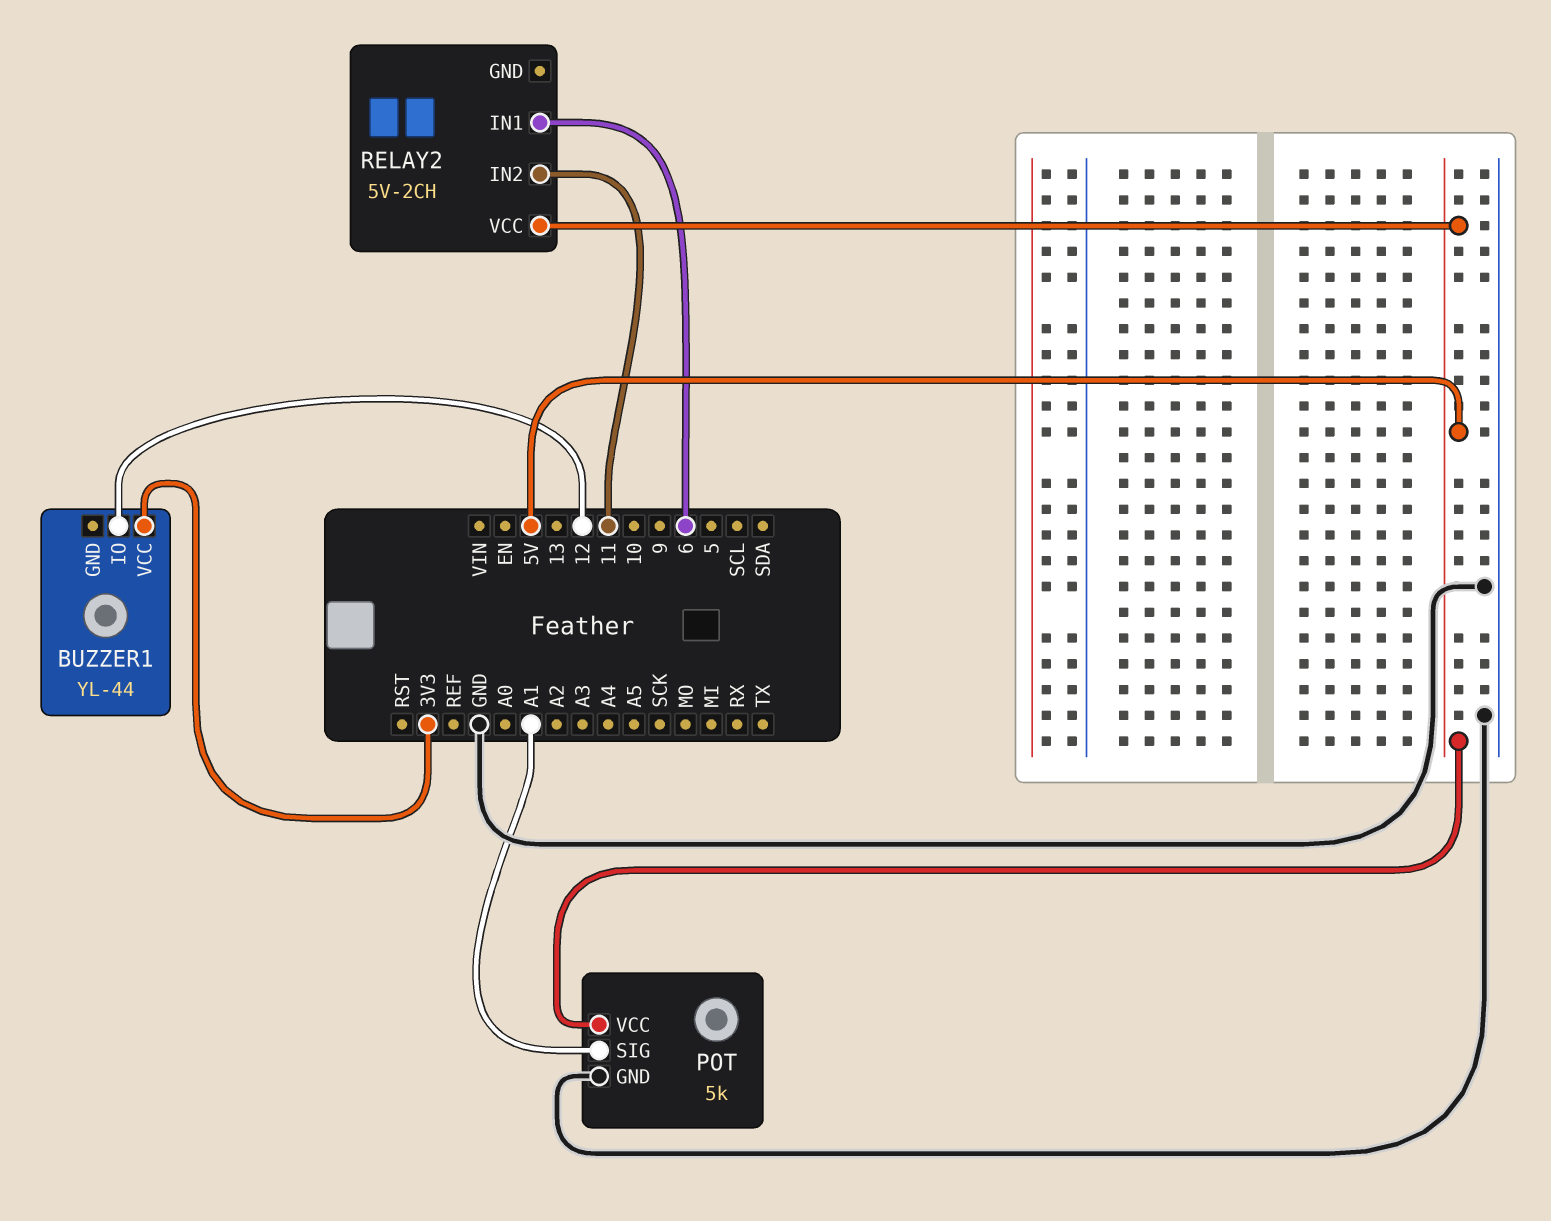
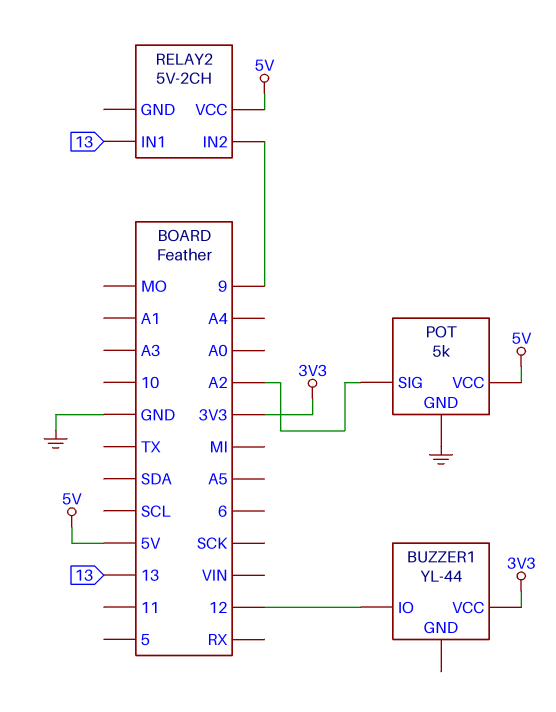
POT pin SIG: A1 -> A2
RELAY2 pin IN1: 6 -> 13
RELAY2 pin IN2: 11 -> 9

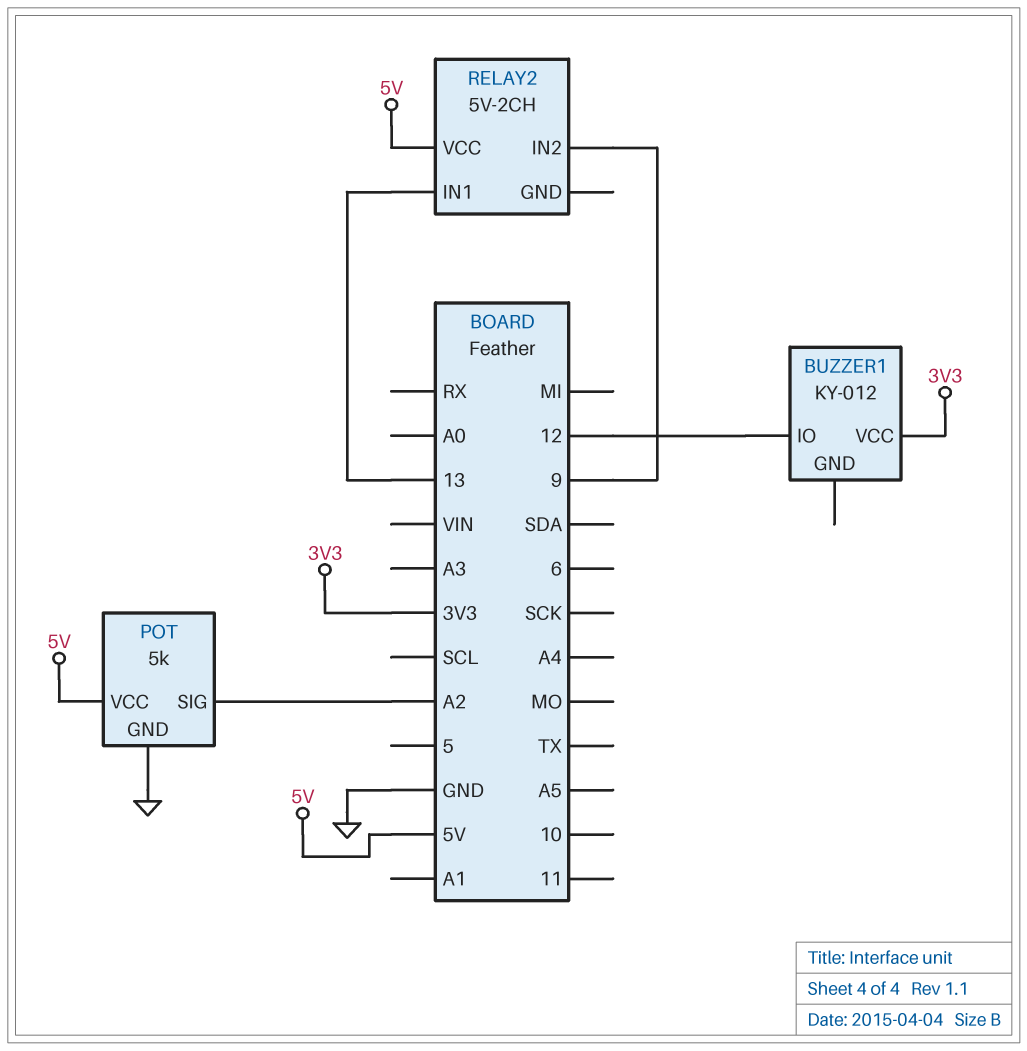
BUZZER1: YL-44 -> KY-012

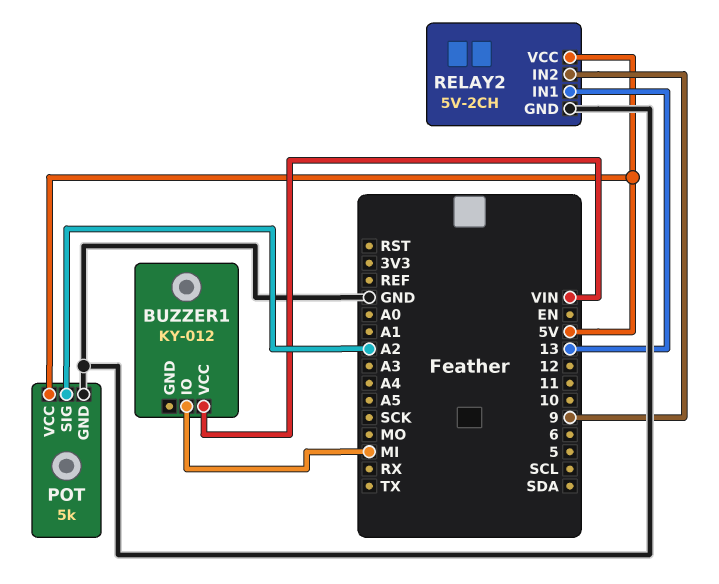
BUZZER1 pin IO: 12 -> MI
BUZZER1 pin VCC: 3V3 -> VIN
RELAY2 pin GND: none -> GND

